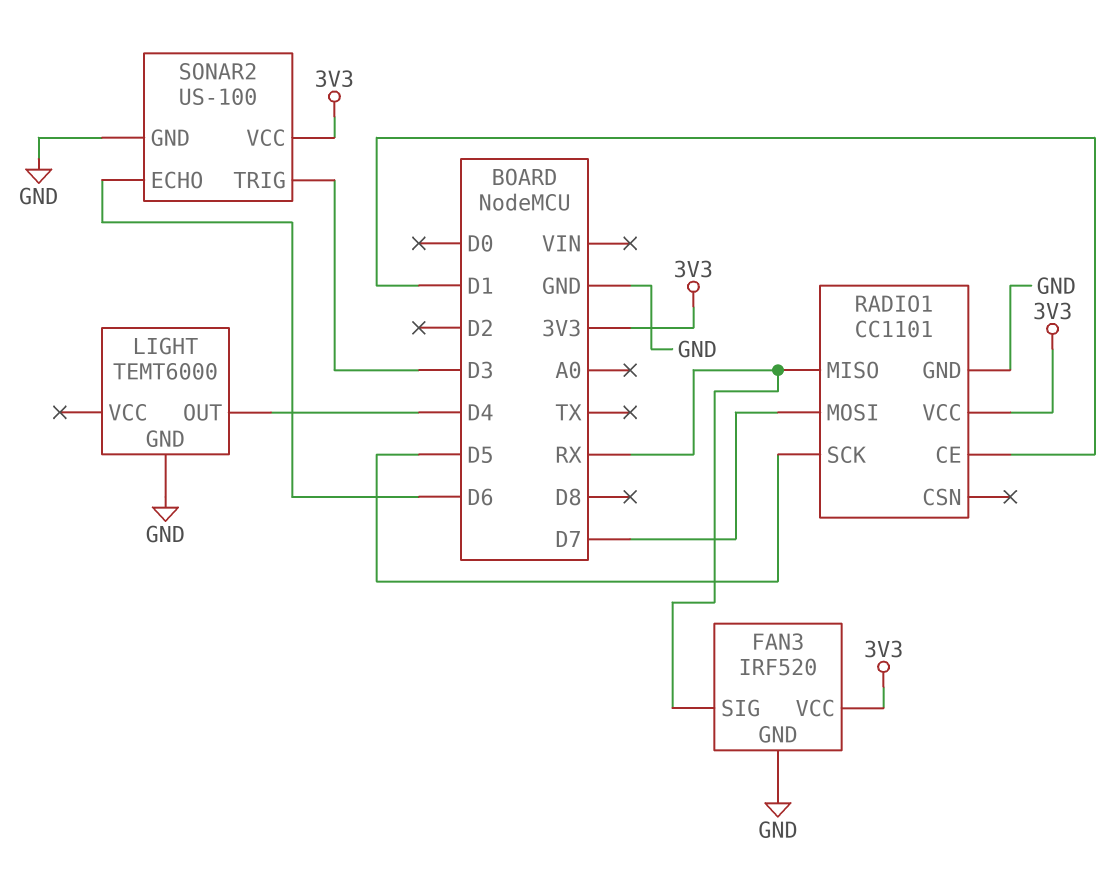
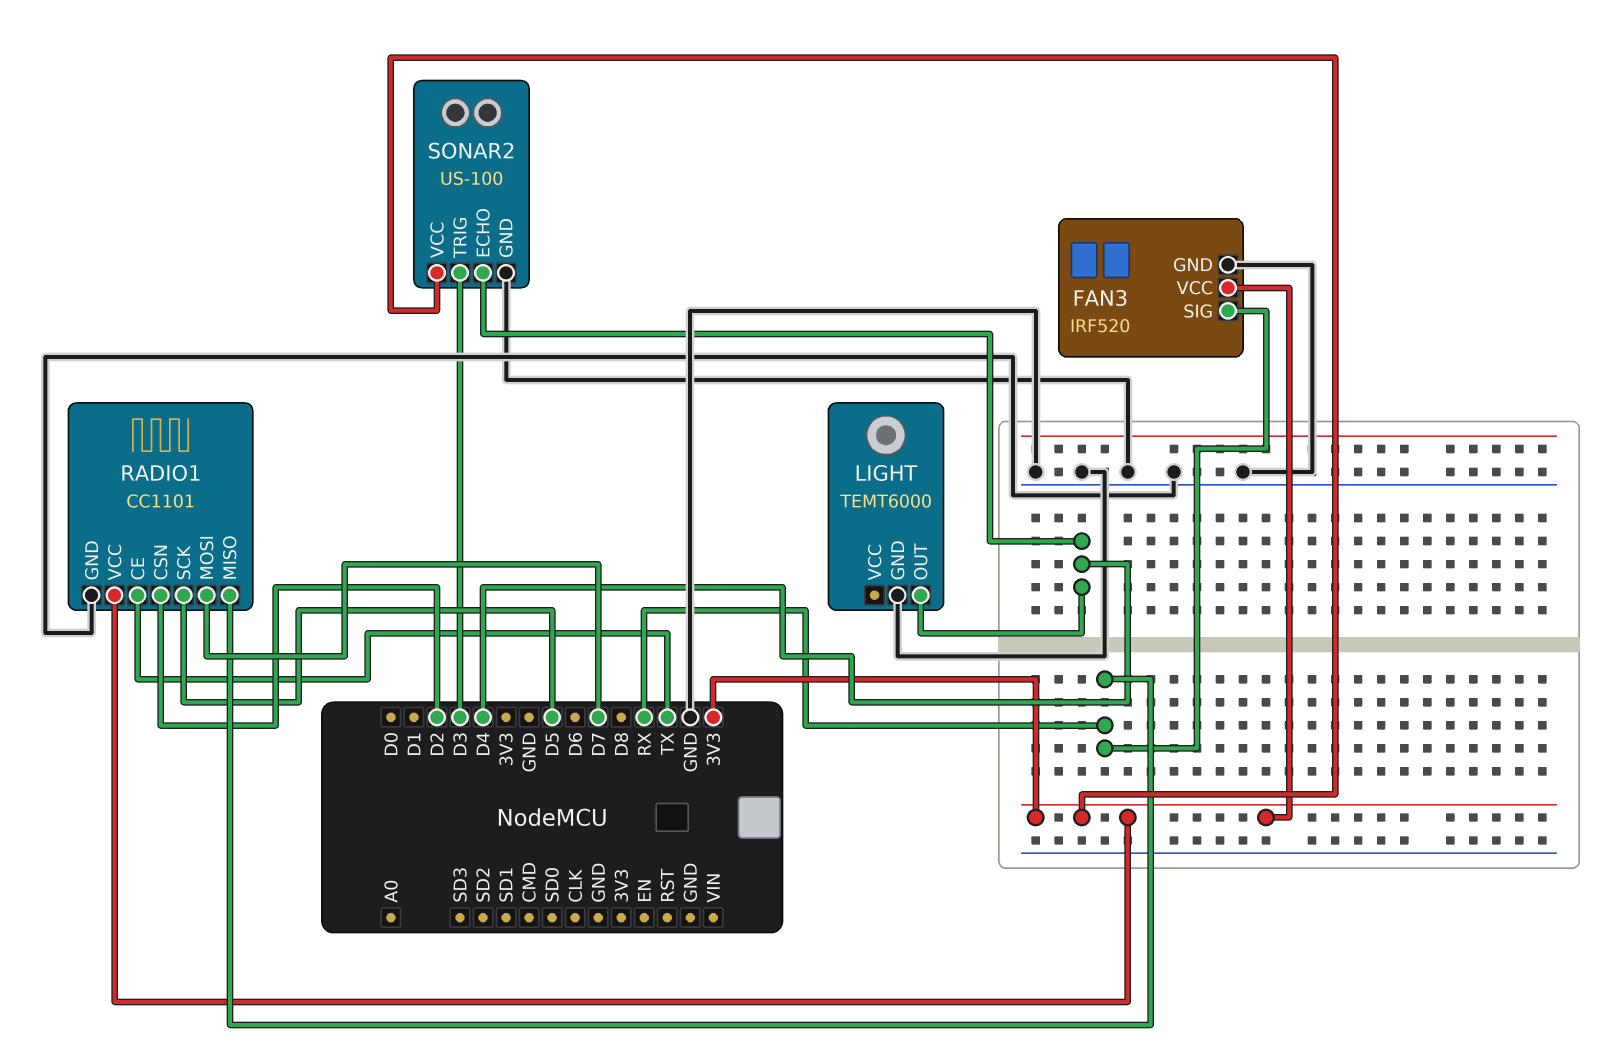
RADIO1 pin CE: D1 -> TX
RADIO1 pin CSN: none -> D2
SONAR2 pin ECHO: D6 -> D4

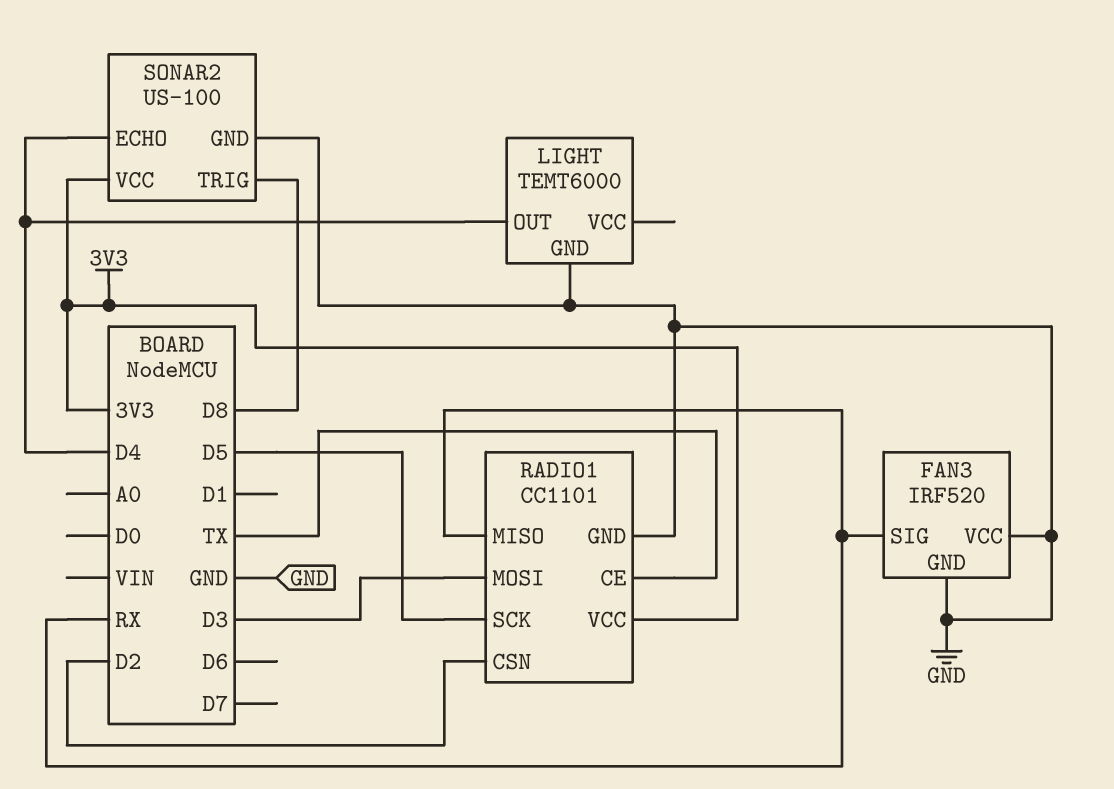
FAN3 pin VCC: 3V3 -> GND
RADIO1 pin MOSI: D7 -> D3
SONAR2 pin TRIG: D3 -> D8

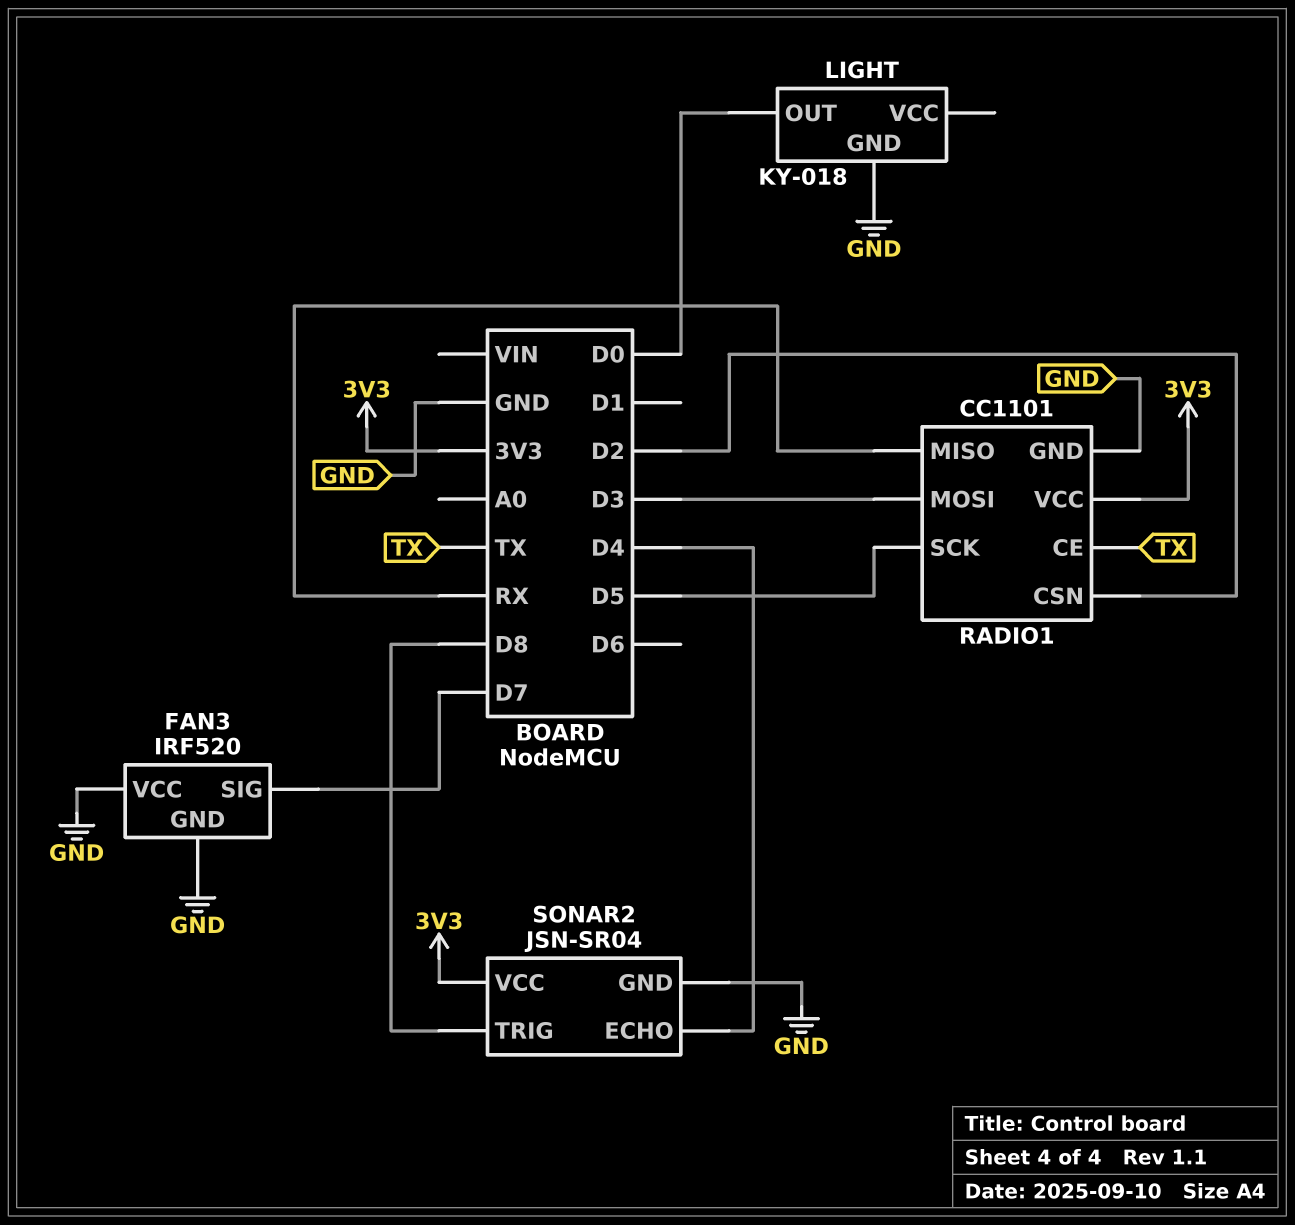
FAN3 pin SIG: RX -> D7
LIGHT: TEMT6000 -> KY-018
LIGHT pin OUT: D4 -> D0
SONAR2: US-100 -> JSN-SR04

